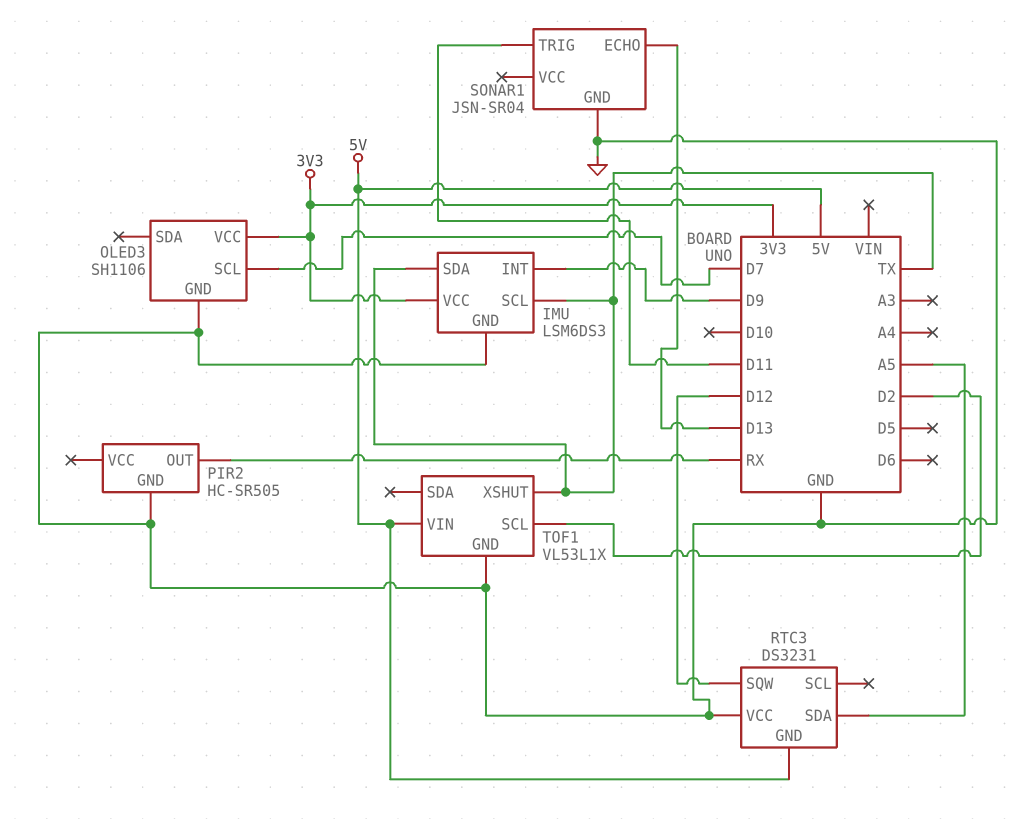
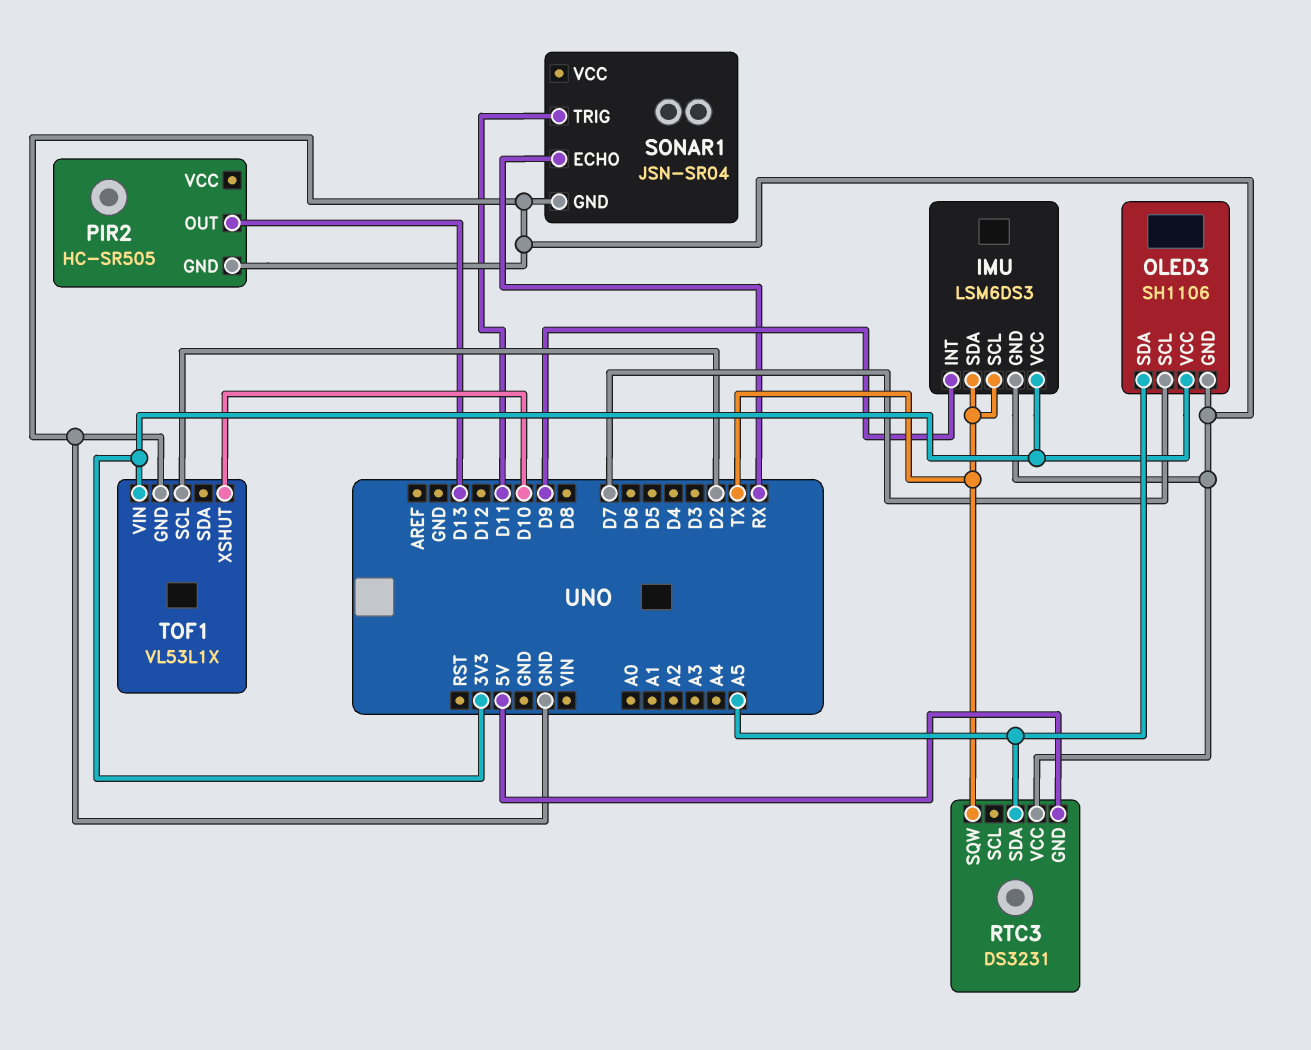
OLED3 pin SDA: none -> A5
PIR2 pin OUT: RX -> D13
RTC3 pin SQW: D12 -> TX
SONAR1 pin ECHO: D13 -> RX
TOF1 pin VIN: 5V -> 3V3
TOF1 pin XSHUT: TX -> D10

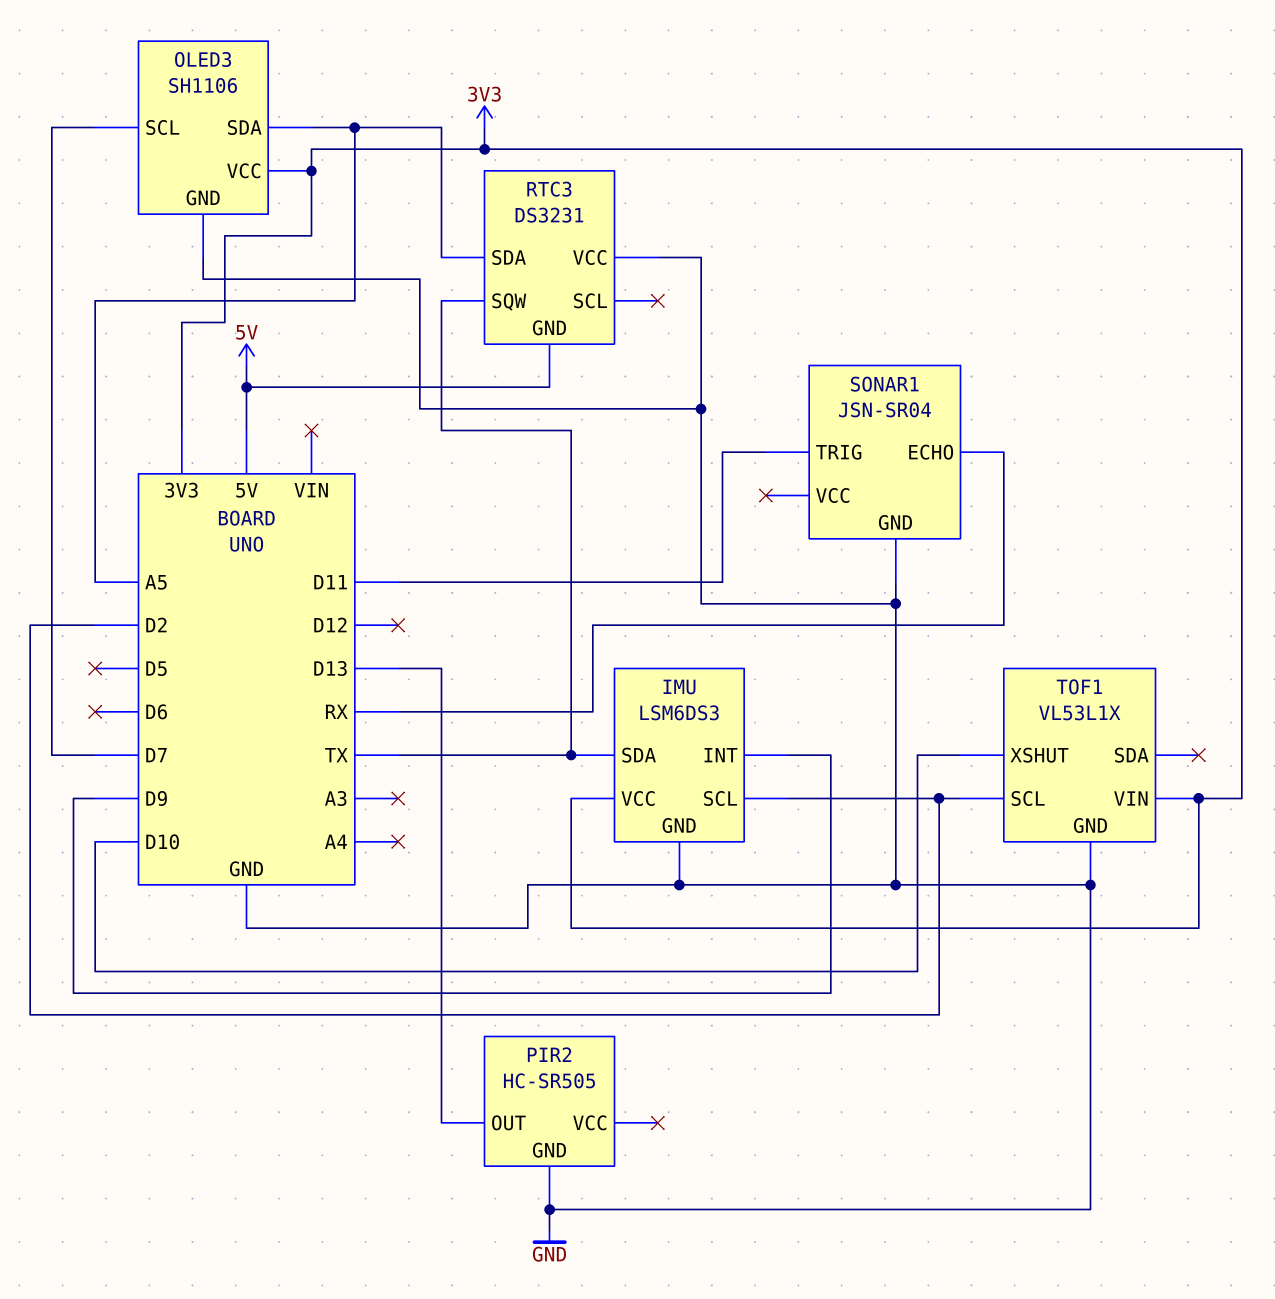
IMU pin SCL: TX -> D2

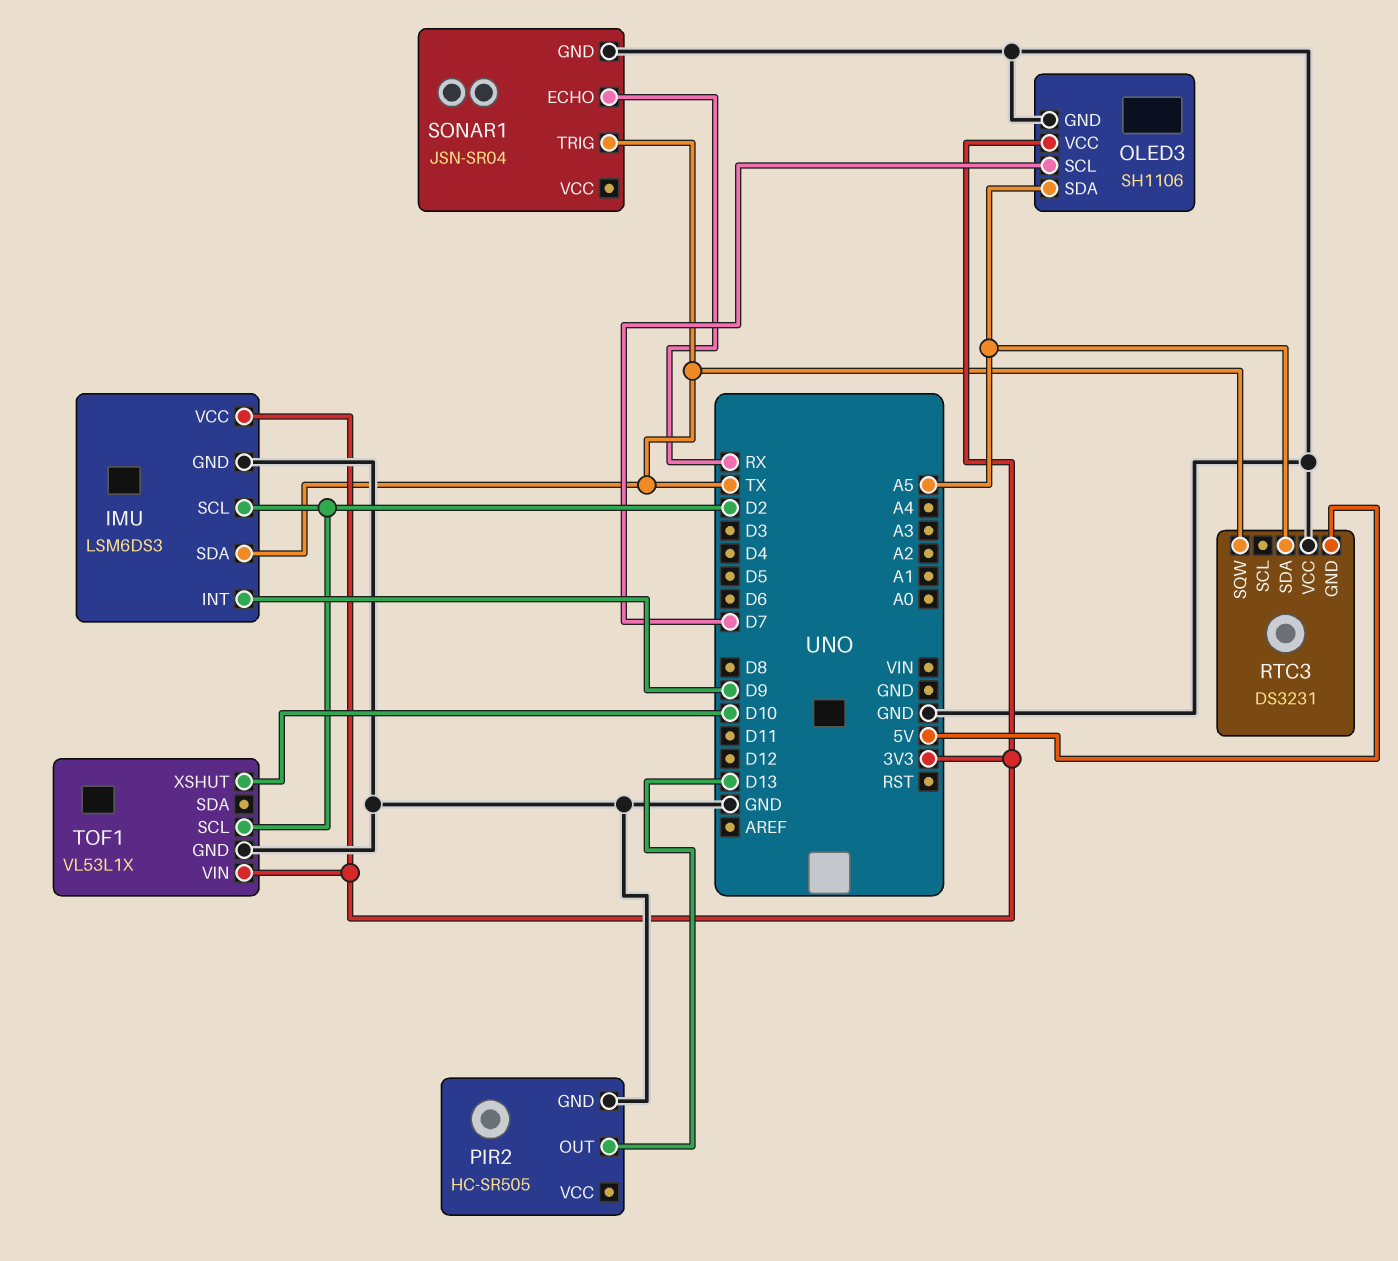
SONAR1 pin TRIG: D11 -> TX

